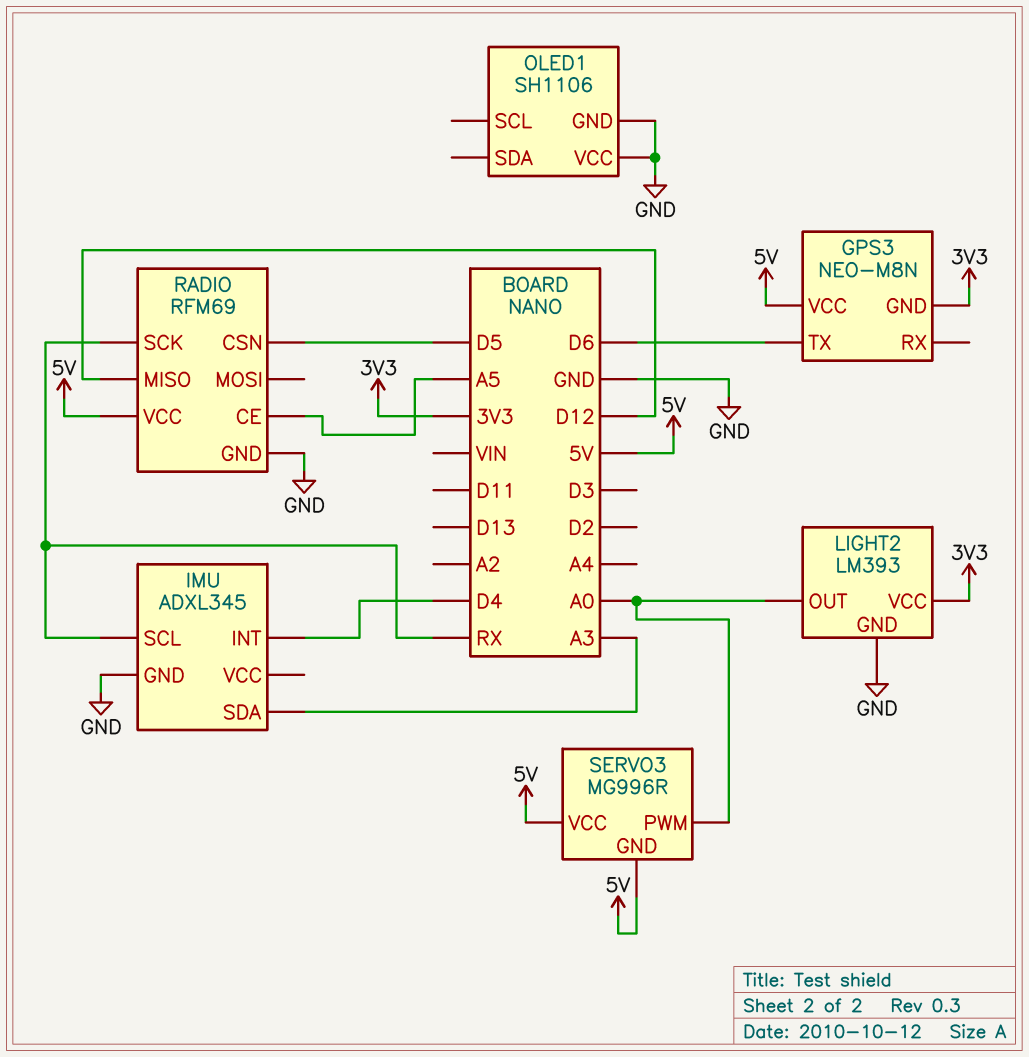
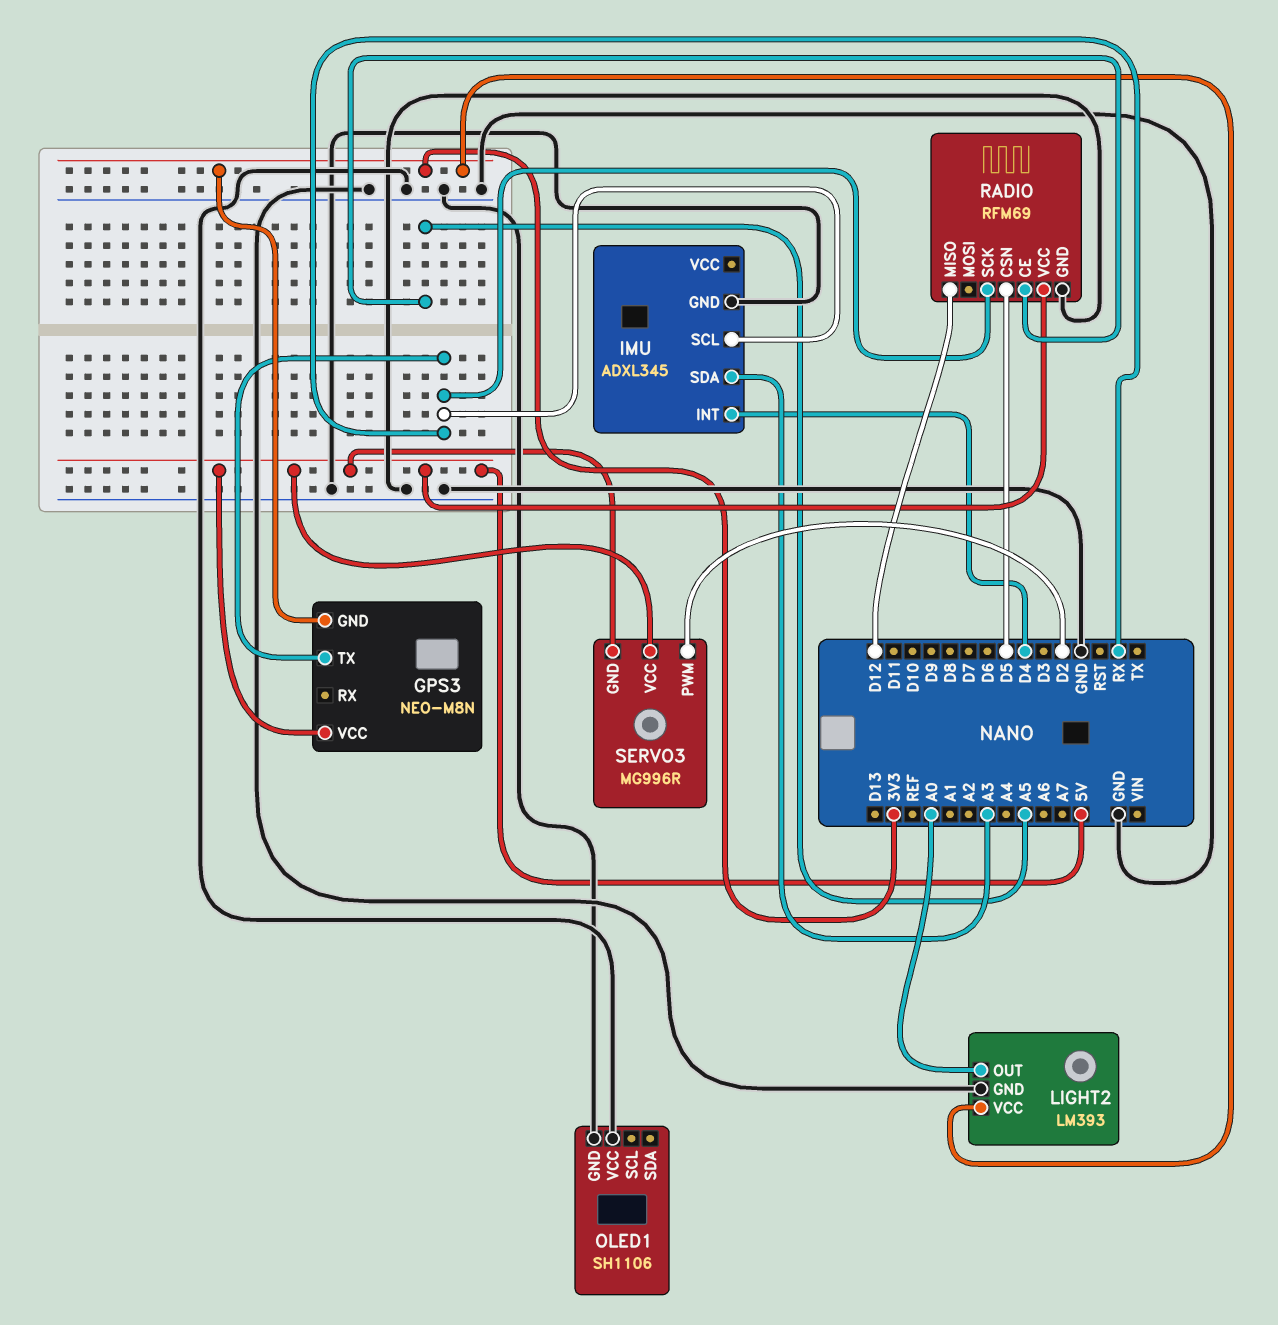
GPS3 pin TX: D6 -> RX
SERVO3 pin PWM: A0 -> D2

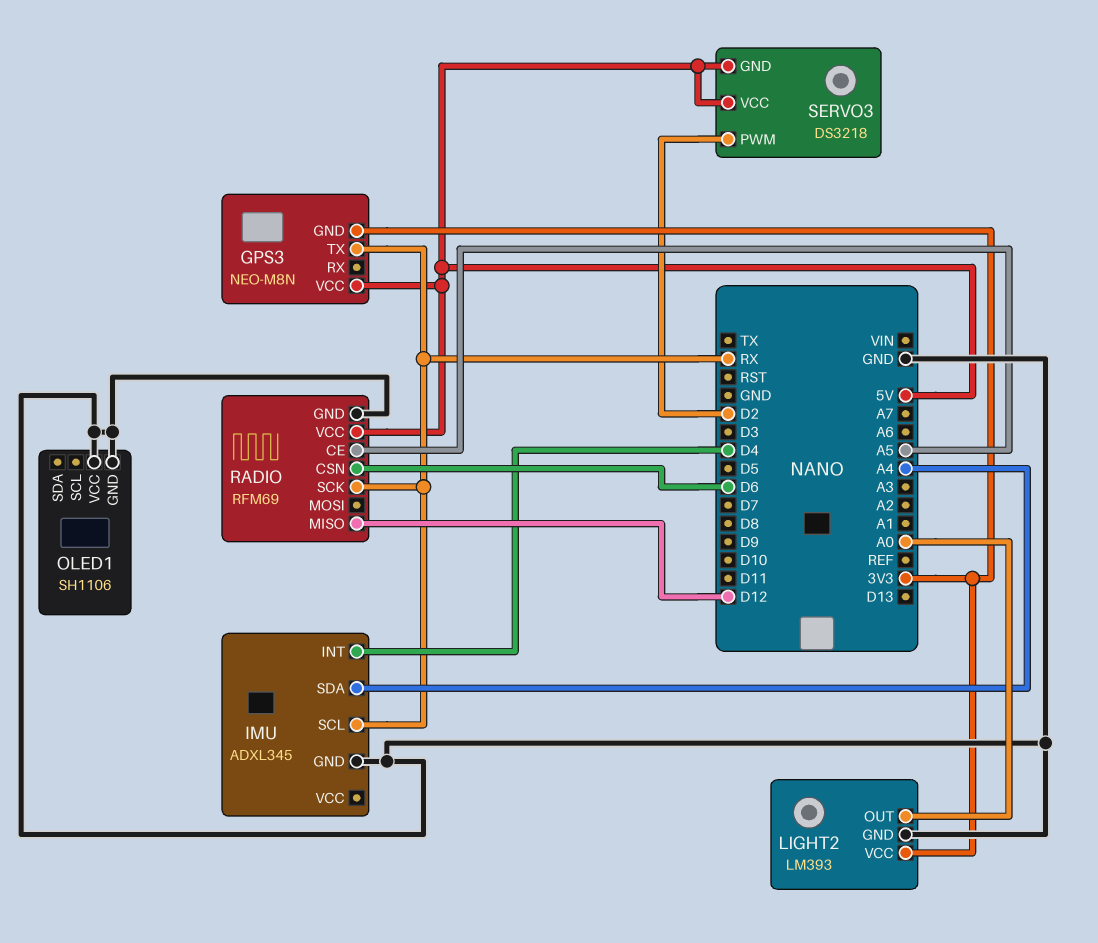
IMU pin SDA: A3 -> A4
RADIO pin CSN: D5 -> D6
SERVO3: MG996R -> DS3218

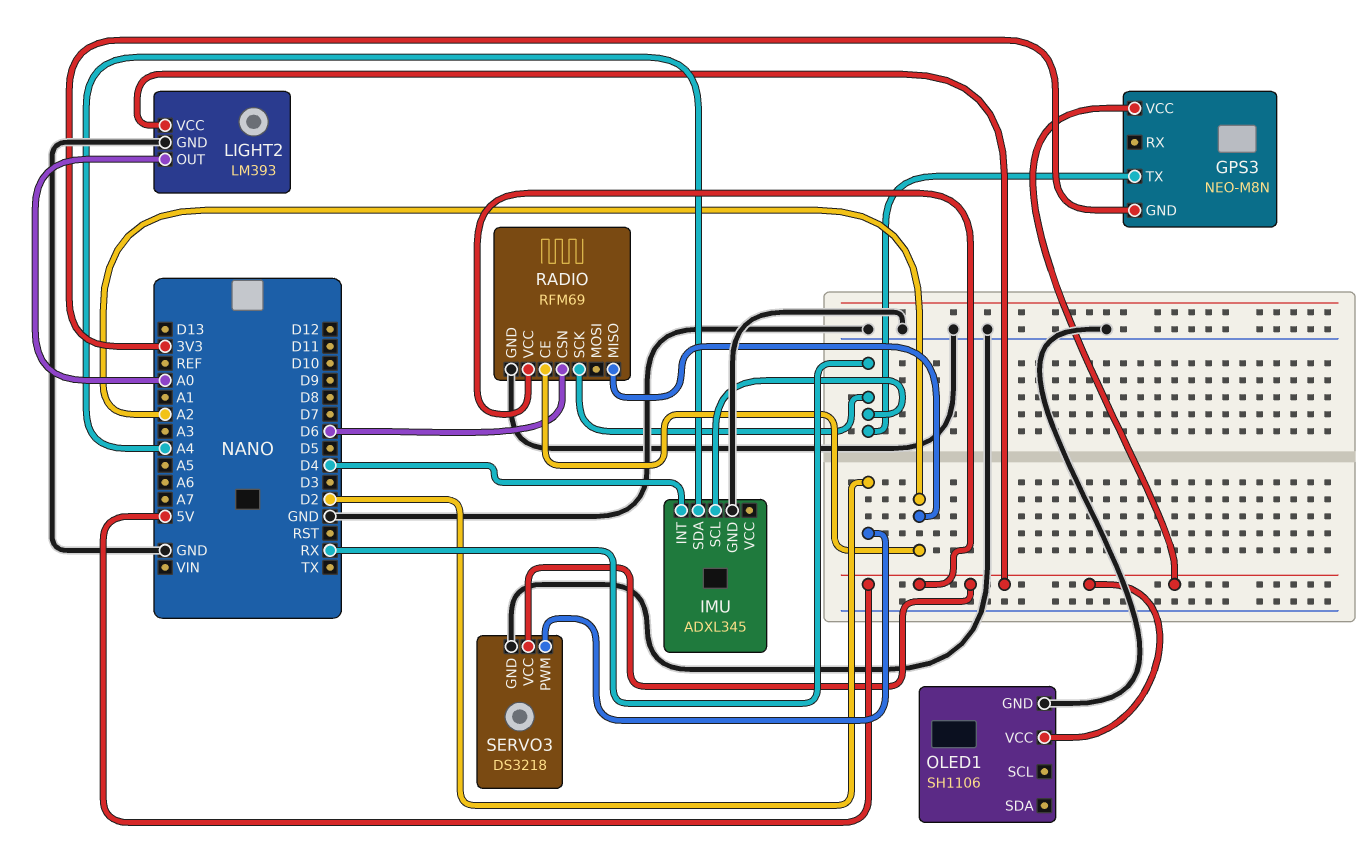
LIGHT2 pin VCC: 3V3 -> 5V
OLED1 pin VCC: GND -> 5V
RADIO pin CE: A5 -> A2
RADIO pin MISO: D12 -> A2
SERVO3 pin GND: 5V -> GND

